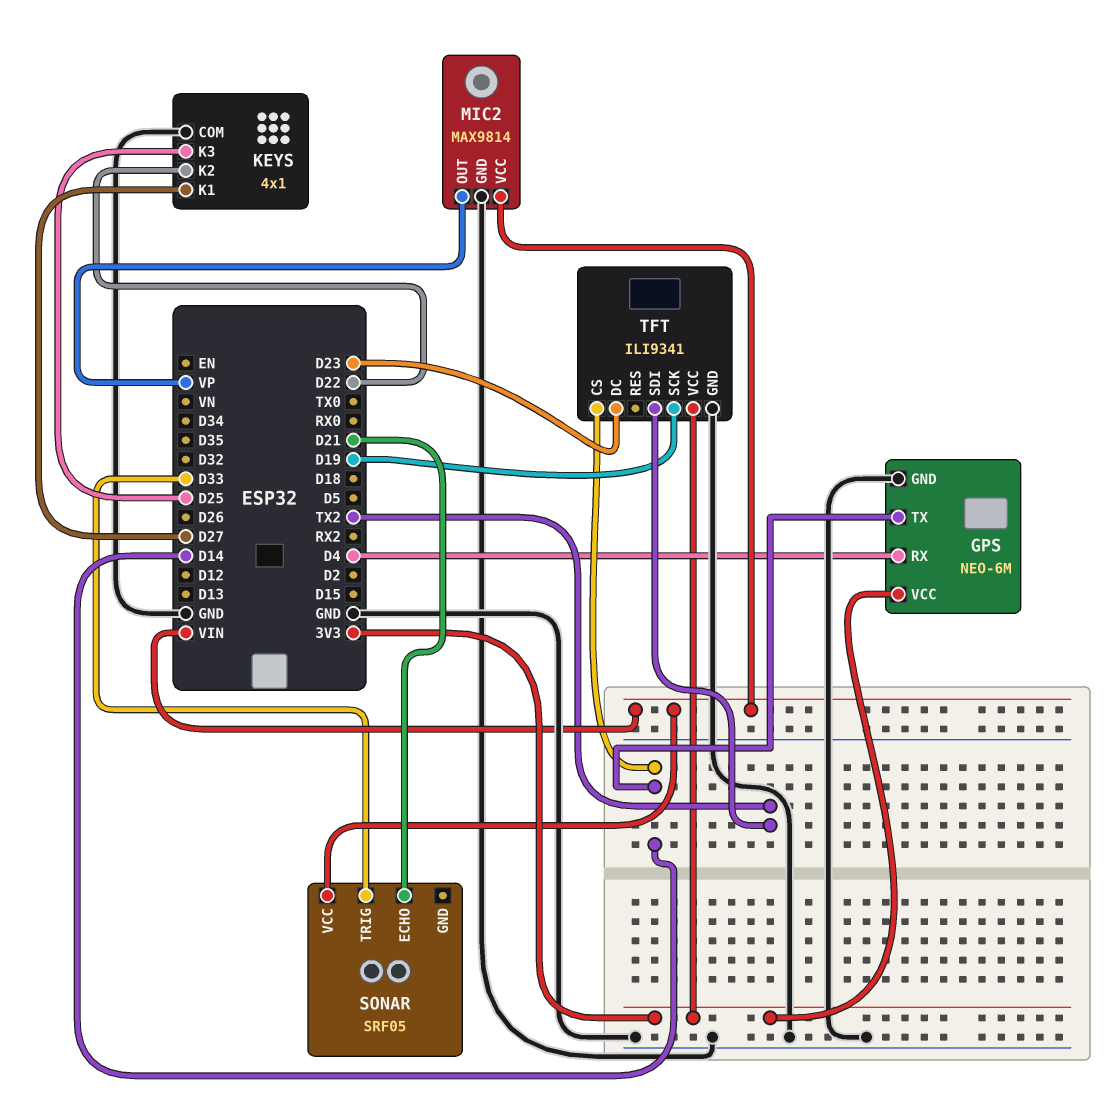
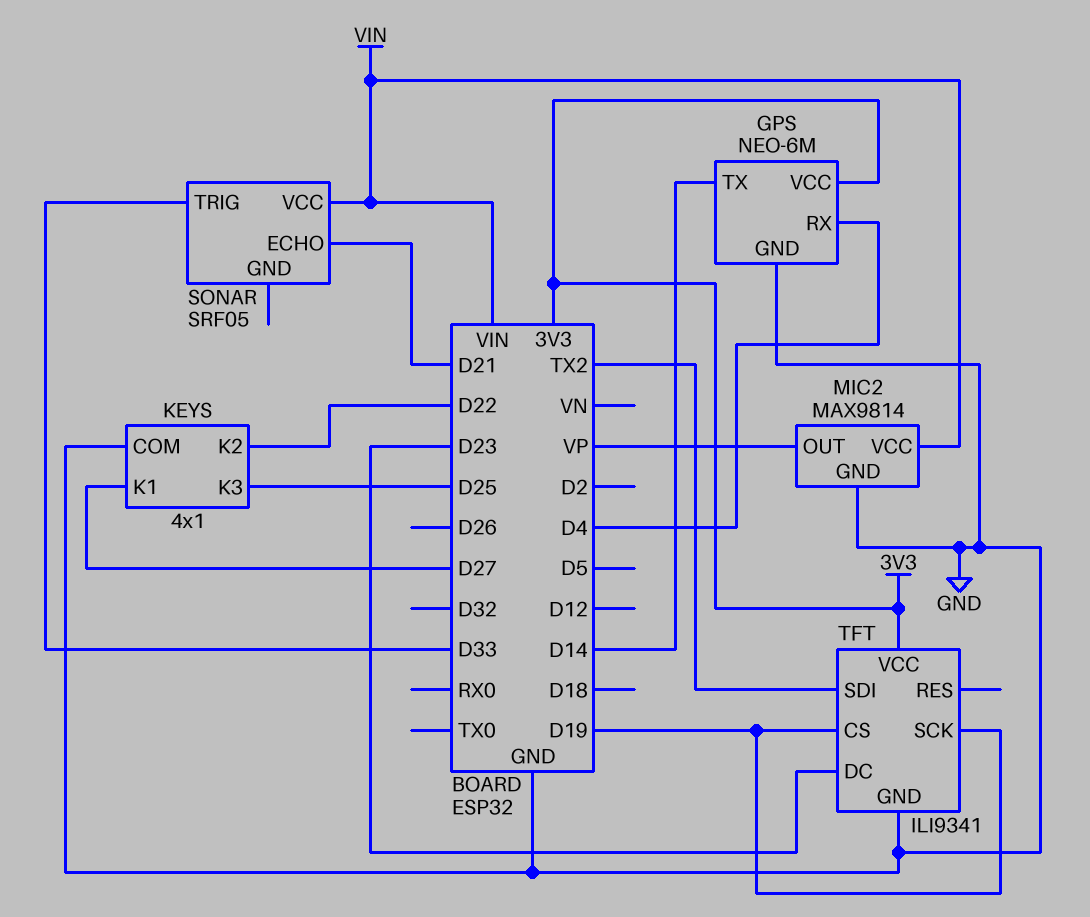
TFT pin CS: D14 -> D19

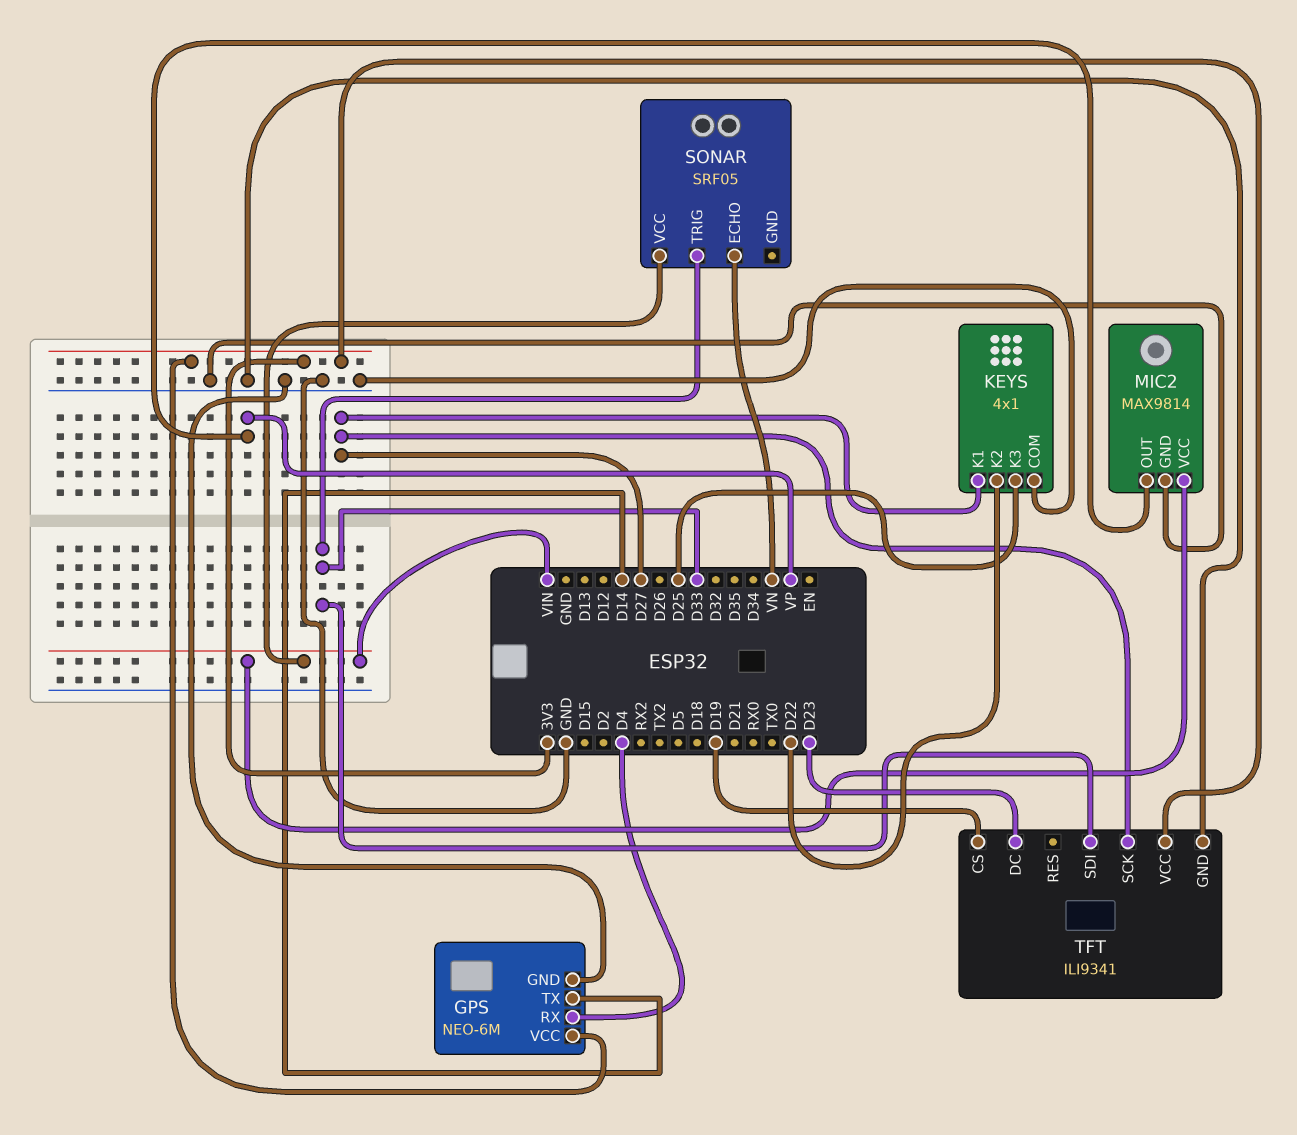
SONAR pin ECHO: D21 -> VN
TFT pin SCK: D19 -> D27
TFT pin SDI: TX2 -> D33

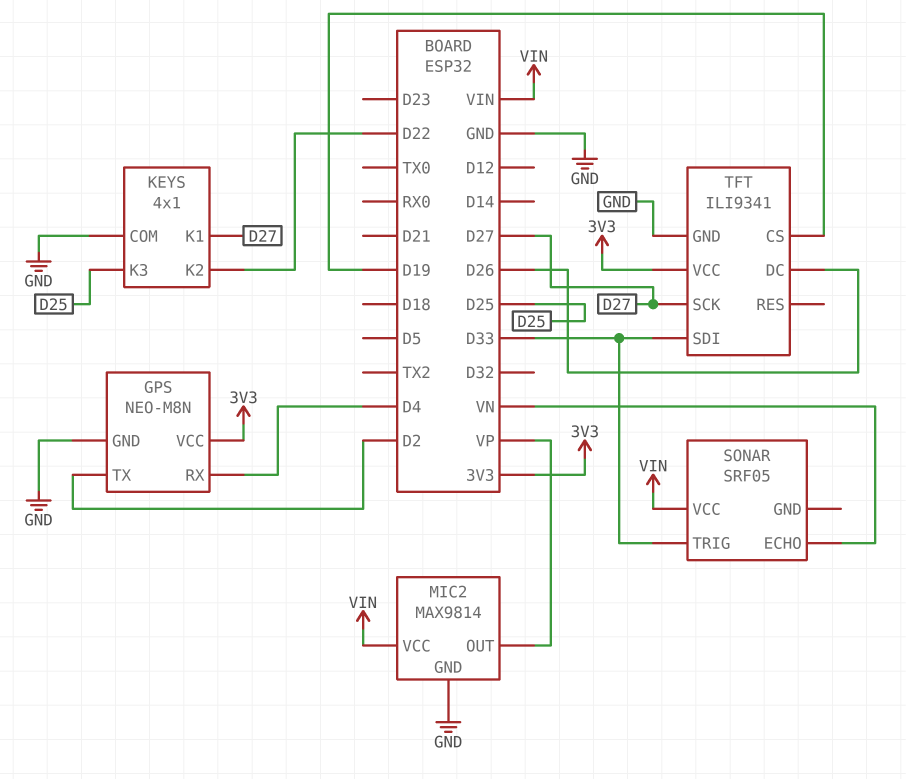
GPS: NEO-6M -> NEO-M8N
GPS pin TX: D14 -> D2
TFT pin DC: D23 -> D26

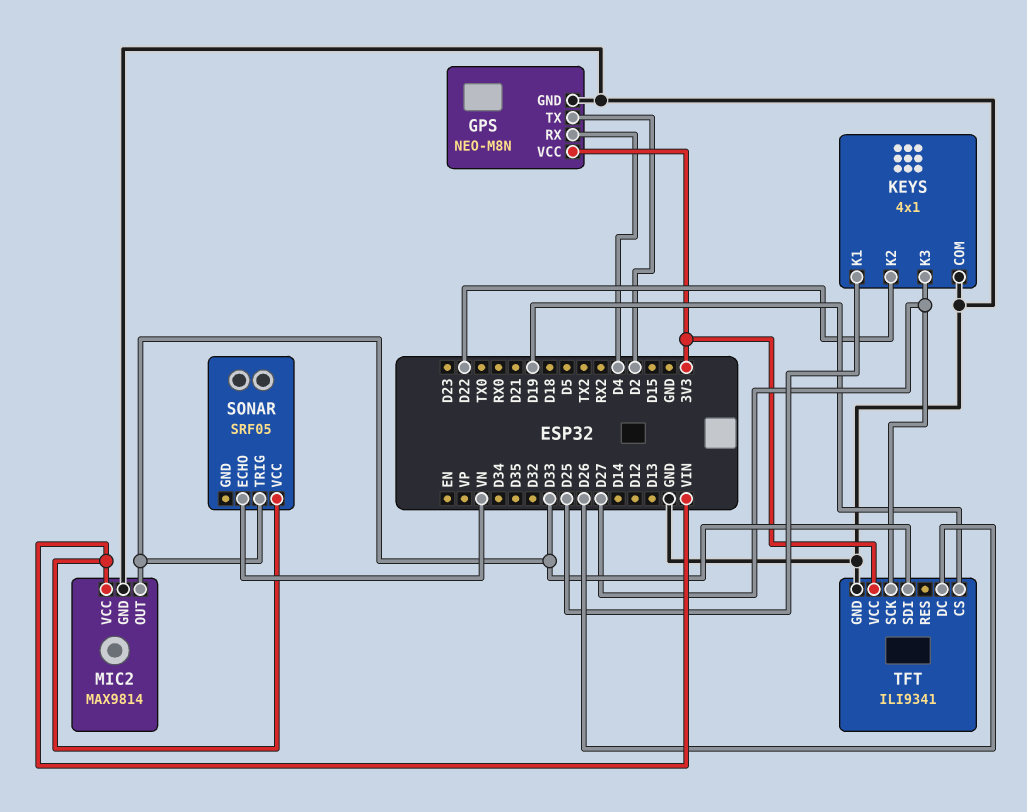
KEYS pin K1: D27 -> D25
KEYS pin K3: D25 -> D27
MIC2 pin OUT: VP -> D33

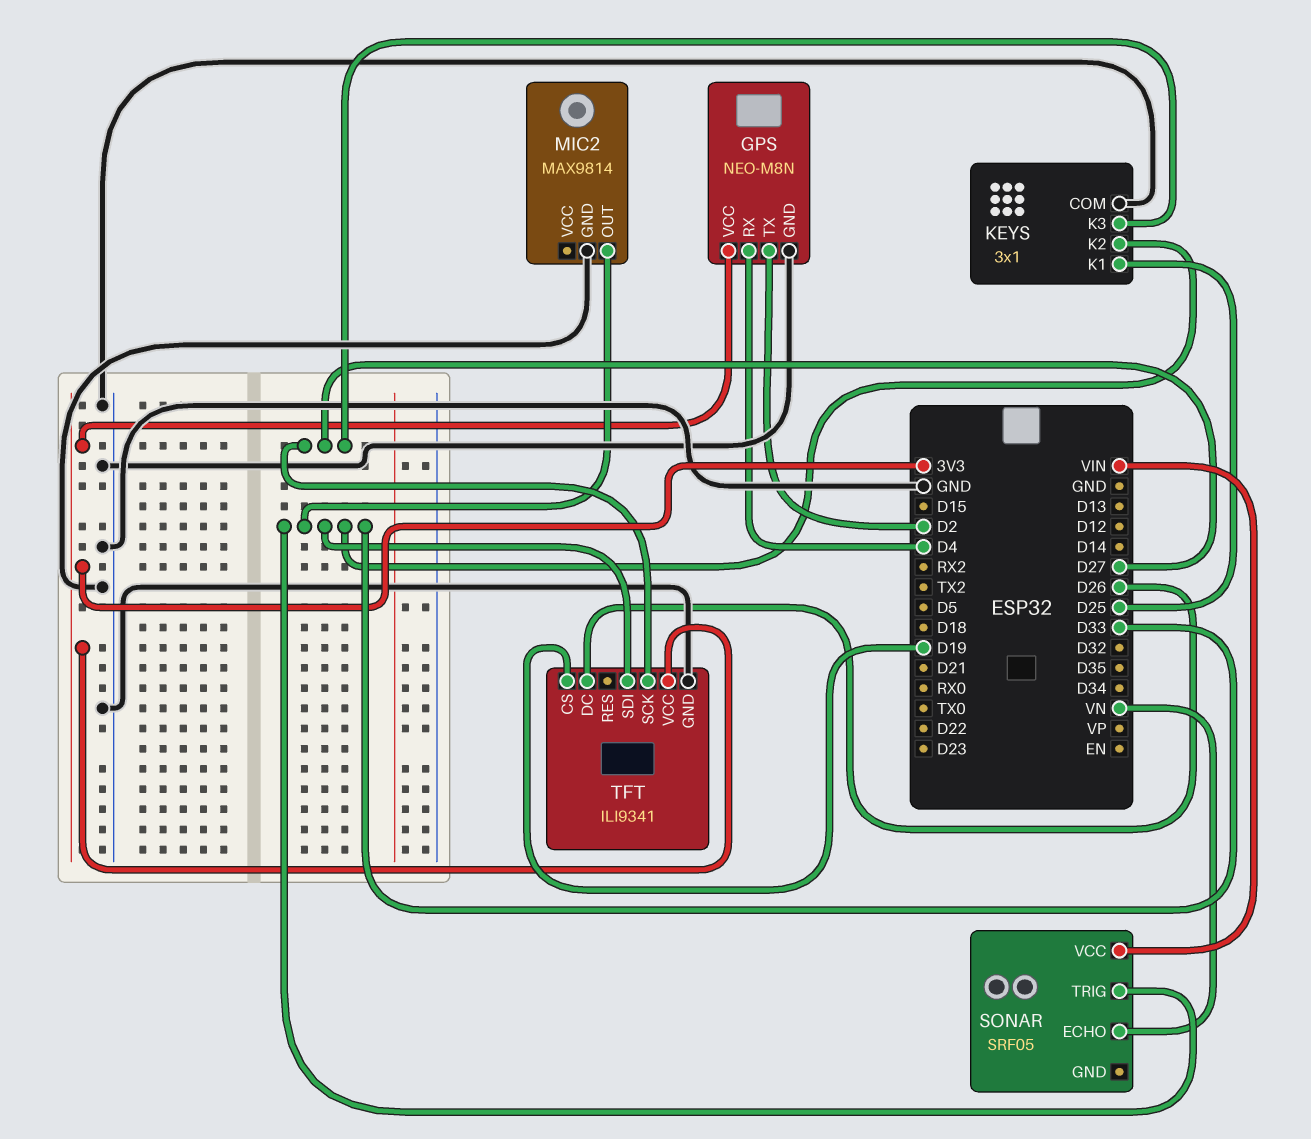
KEYS: 4x1 -> 3x1
KEYS pin K2: D22 -> D33
MIC2 pin VCC: VIN -> none

